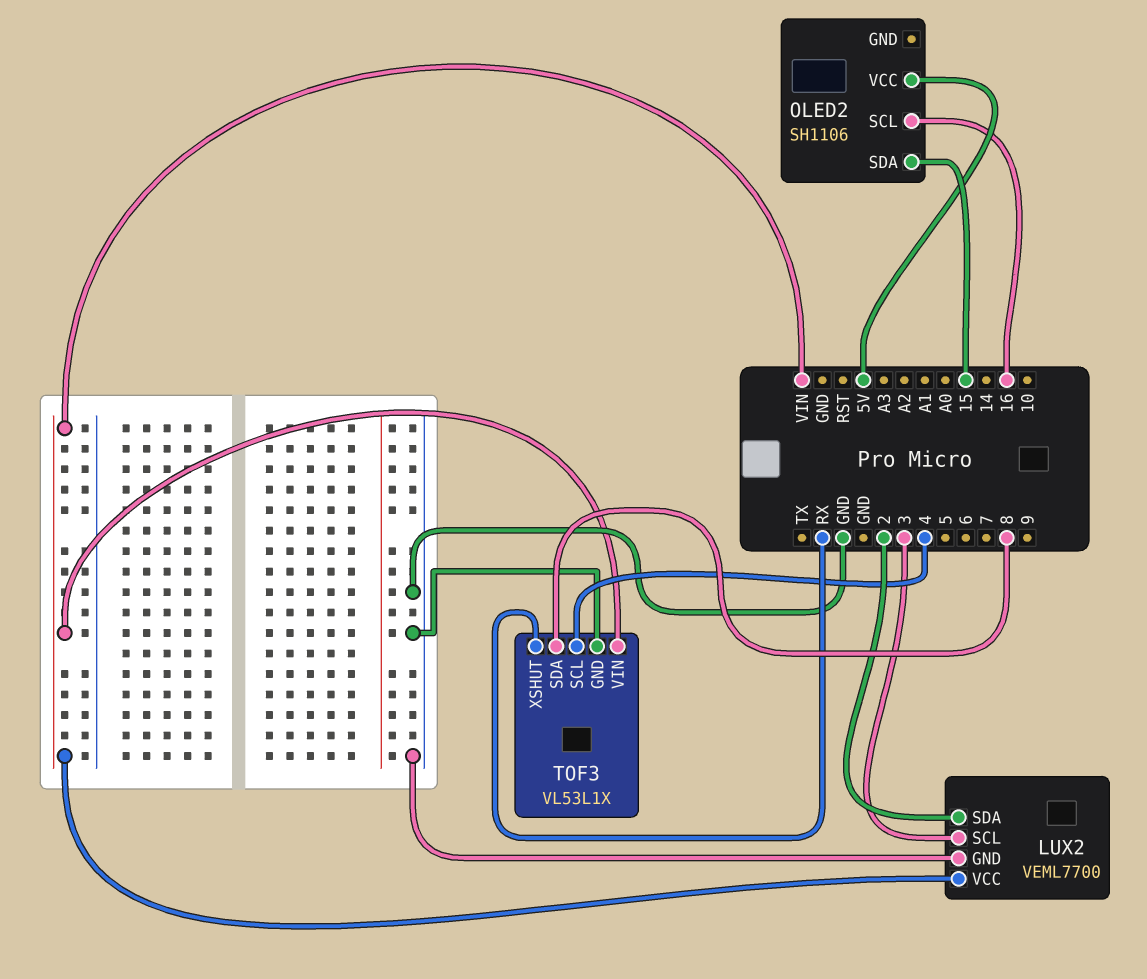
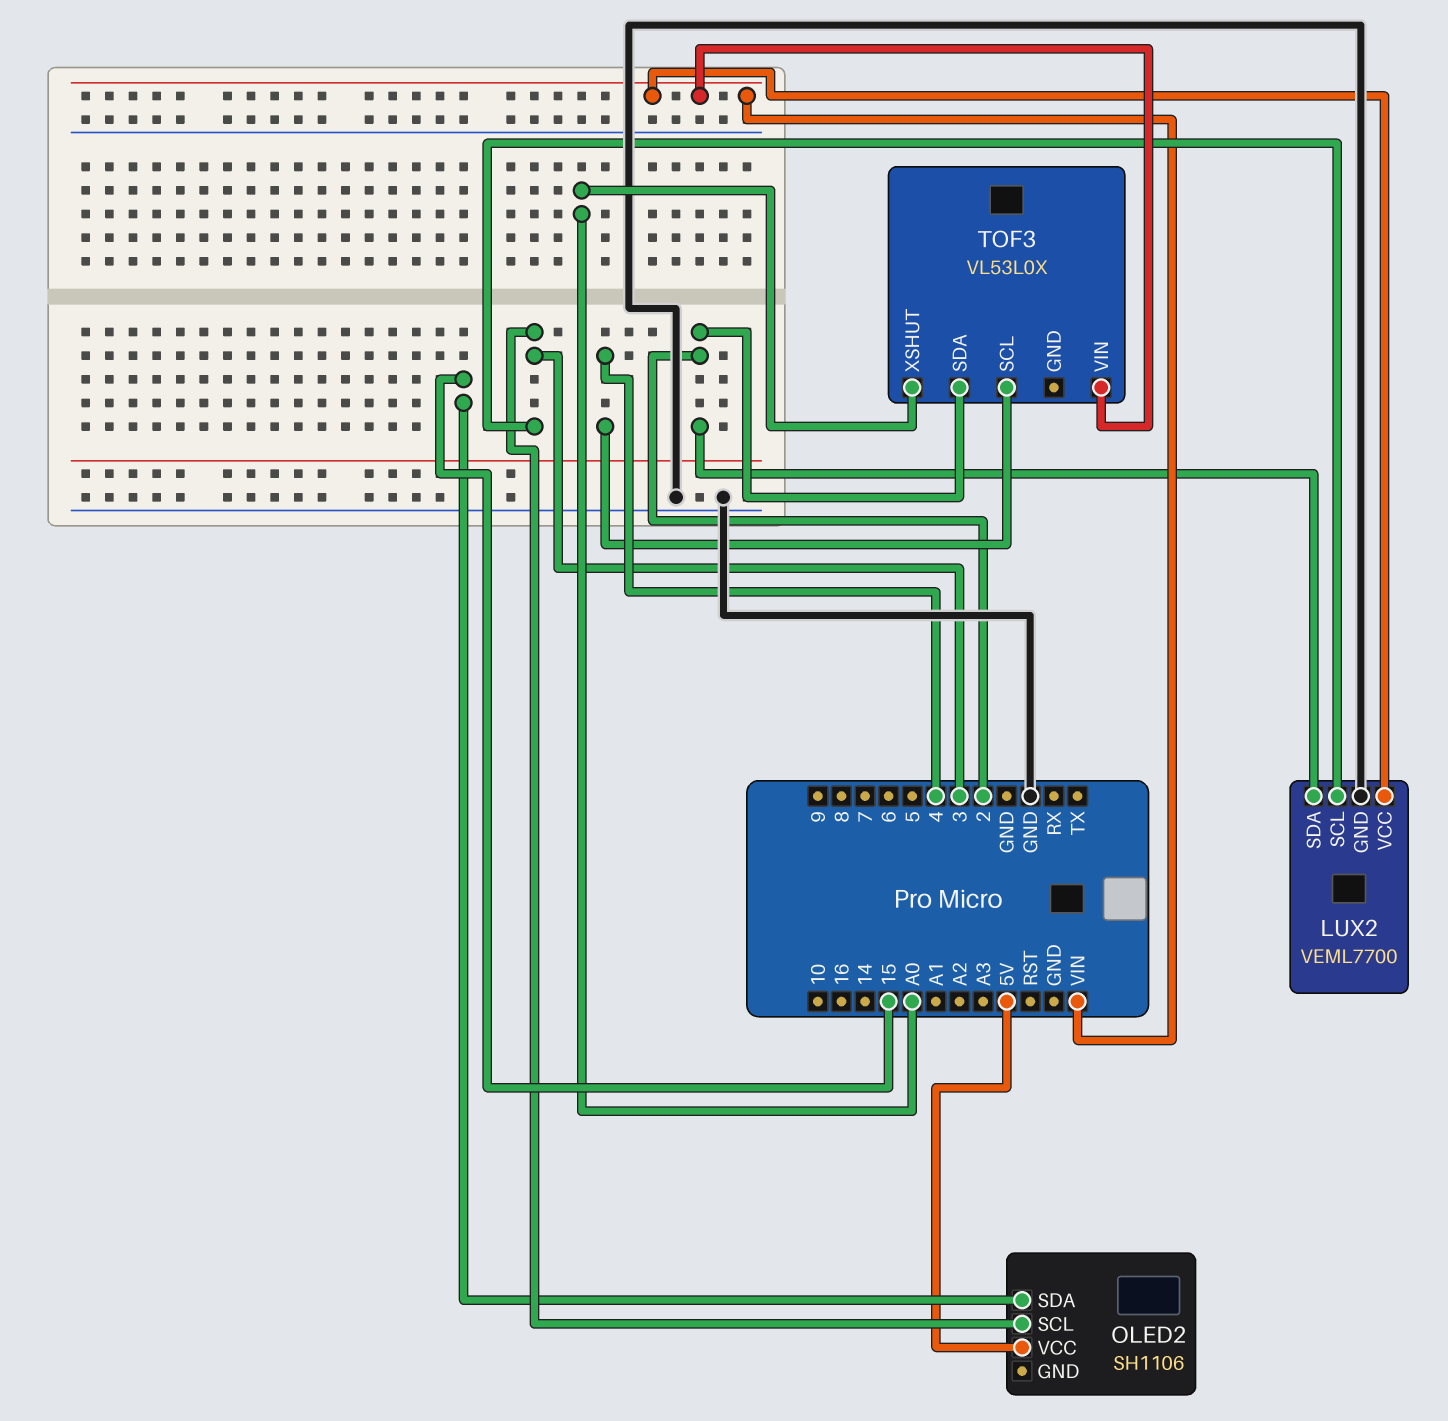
OLED2 pin SCL: 16 -> 3
TOF3: VL53L1X -> VL53L0X
TOF3 pin GND: GND -> none
TOF3 pin SDA: 8 -> 2
TOF3 pin XSHUT: RX -> A0

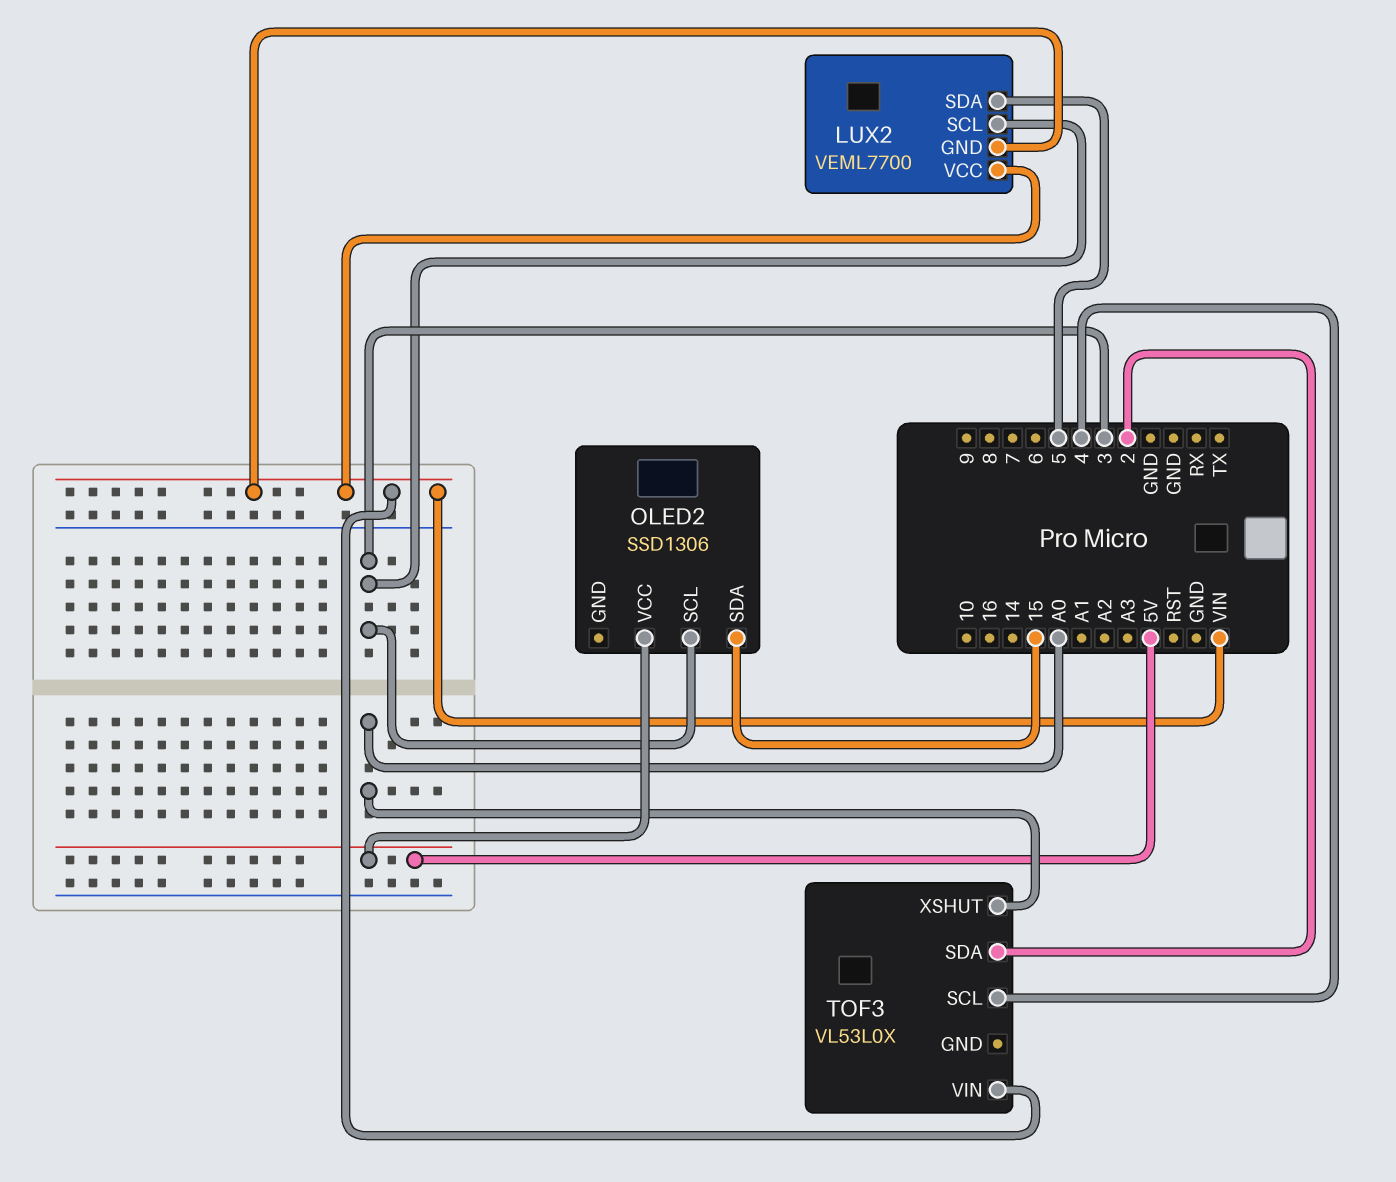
LUX2 pin GND: GND -> VIN
LUX2 pin SDA: 2 -> 5
OLED2: SH1106 -> SSD1306

